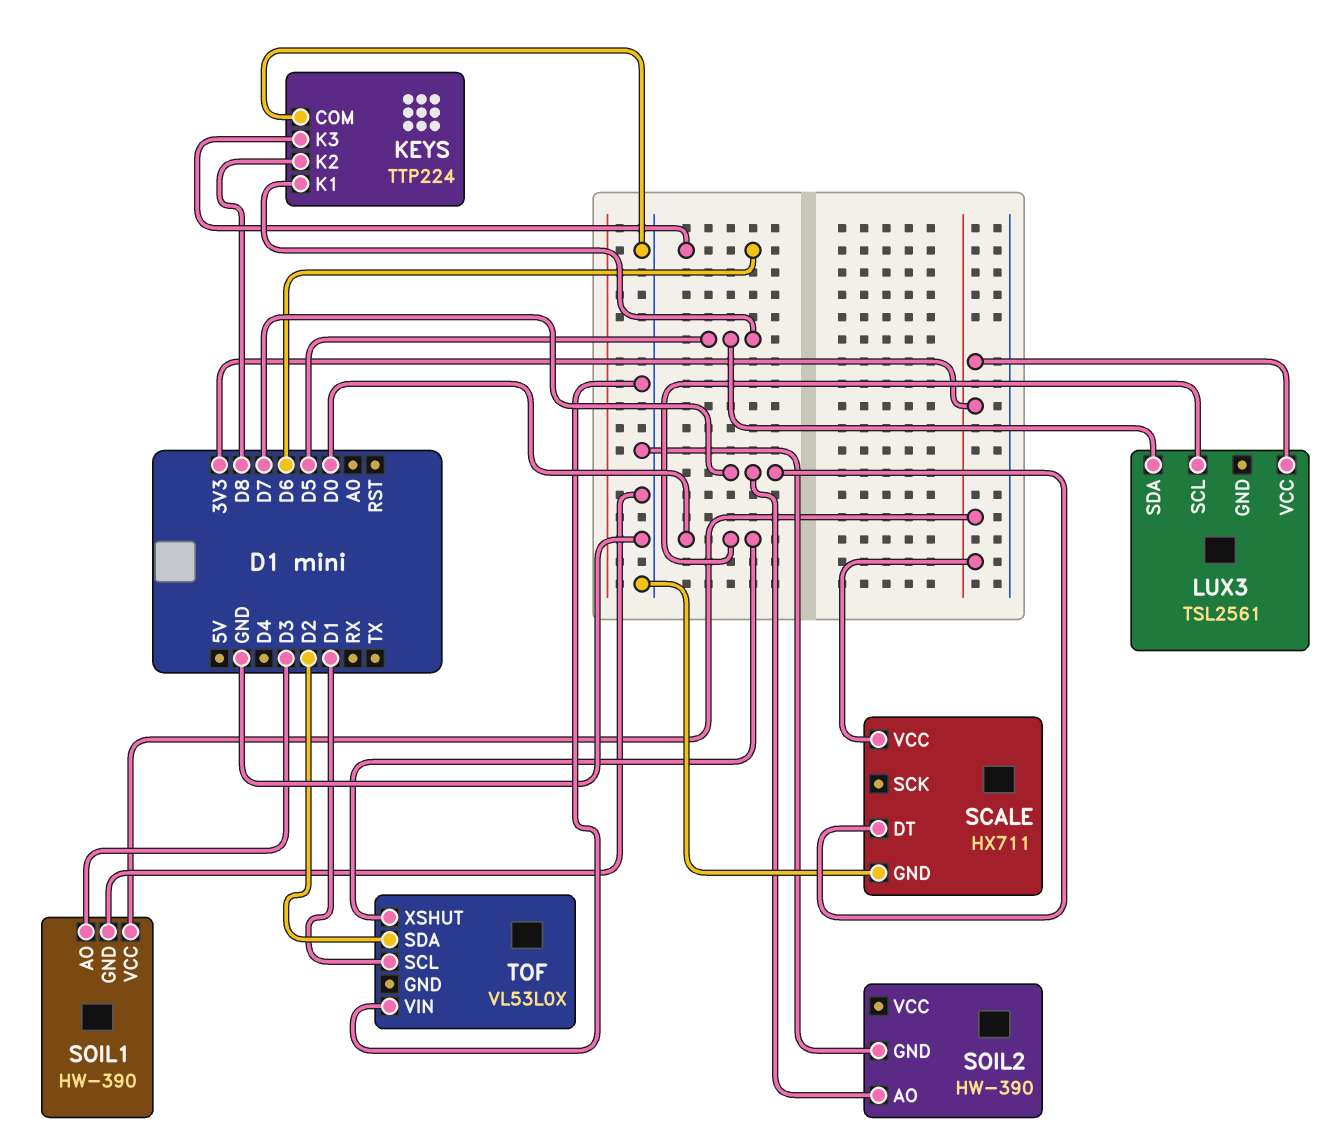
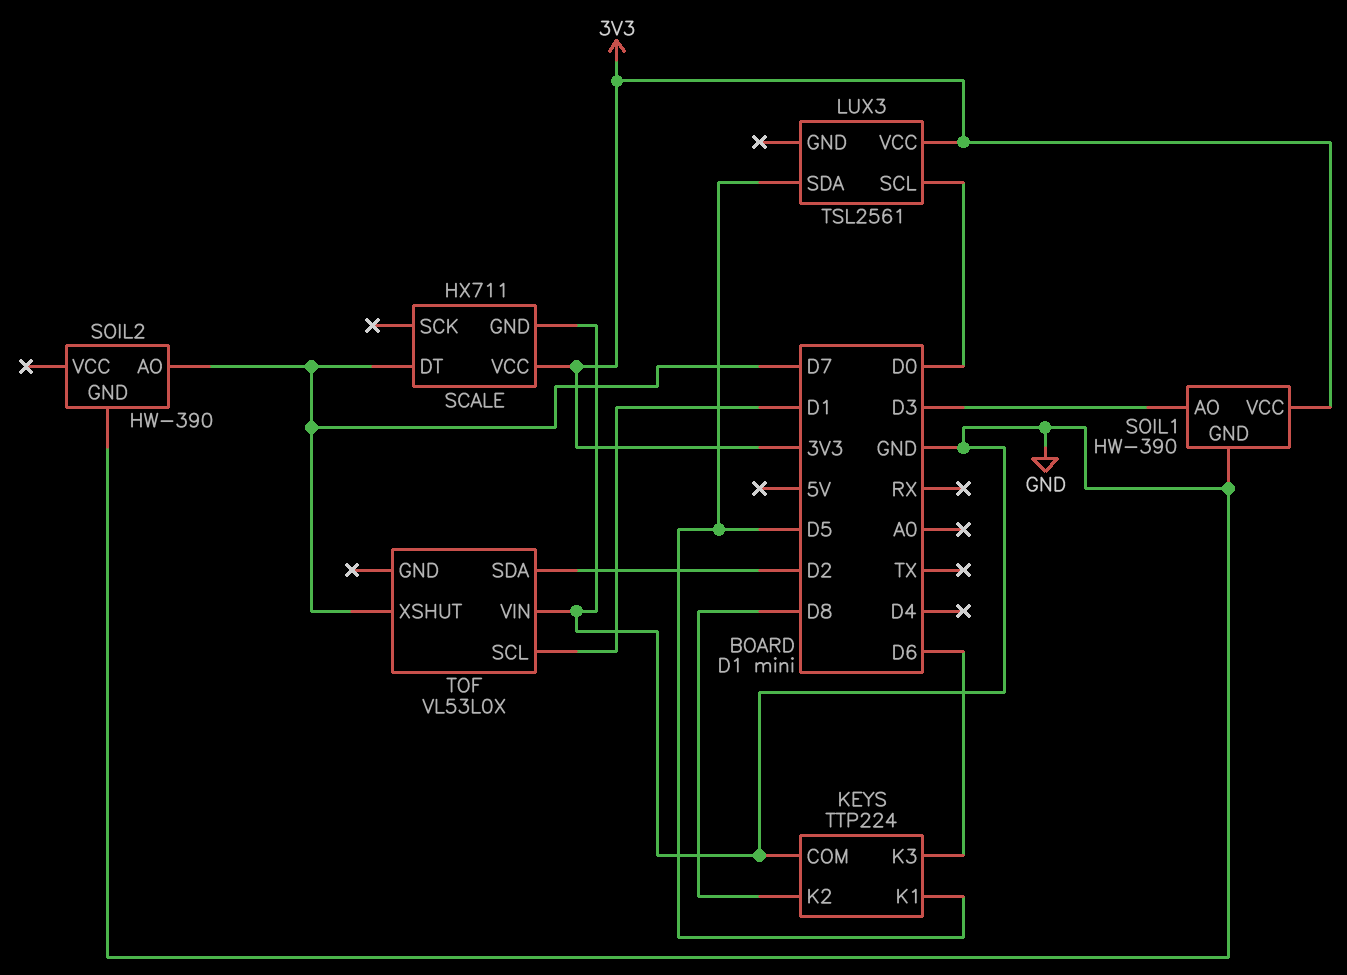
TOF pin XSHUT: D0 -> D7

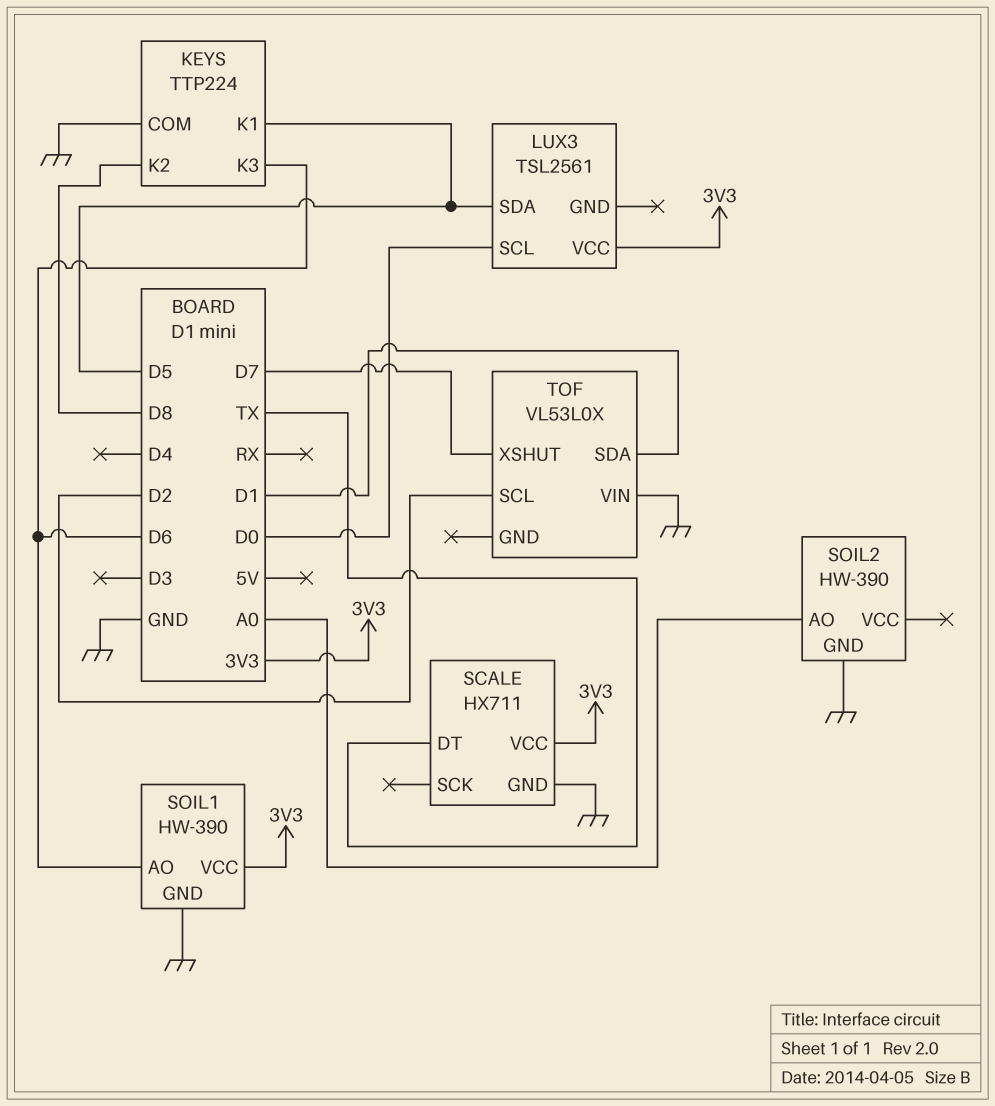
SCALE pin DT: D7 -> TX
SOIL1 pin AO: D3 -> D6
SOIL2 pin AO: D7 -> A0
TOF pin SCL: D1 -> D2
TOF pin SDA: D2 -> D1

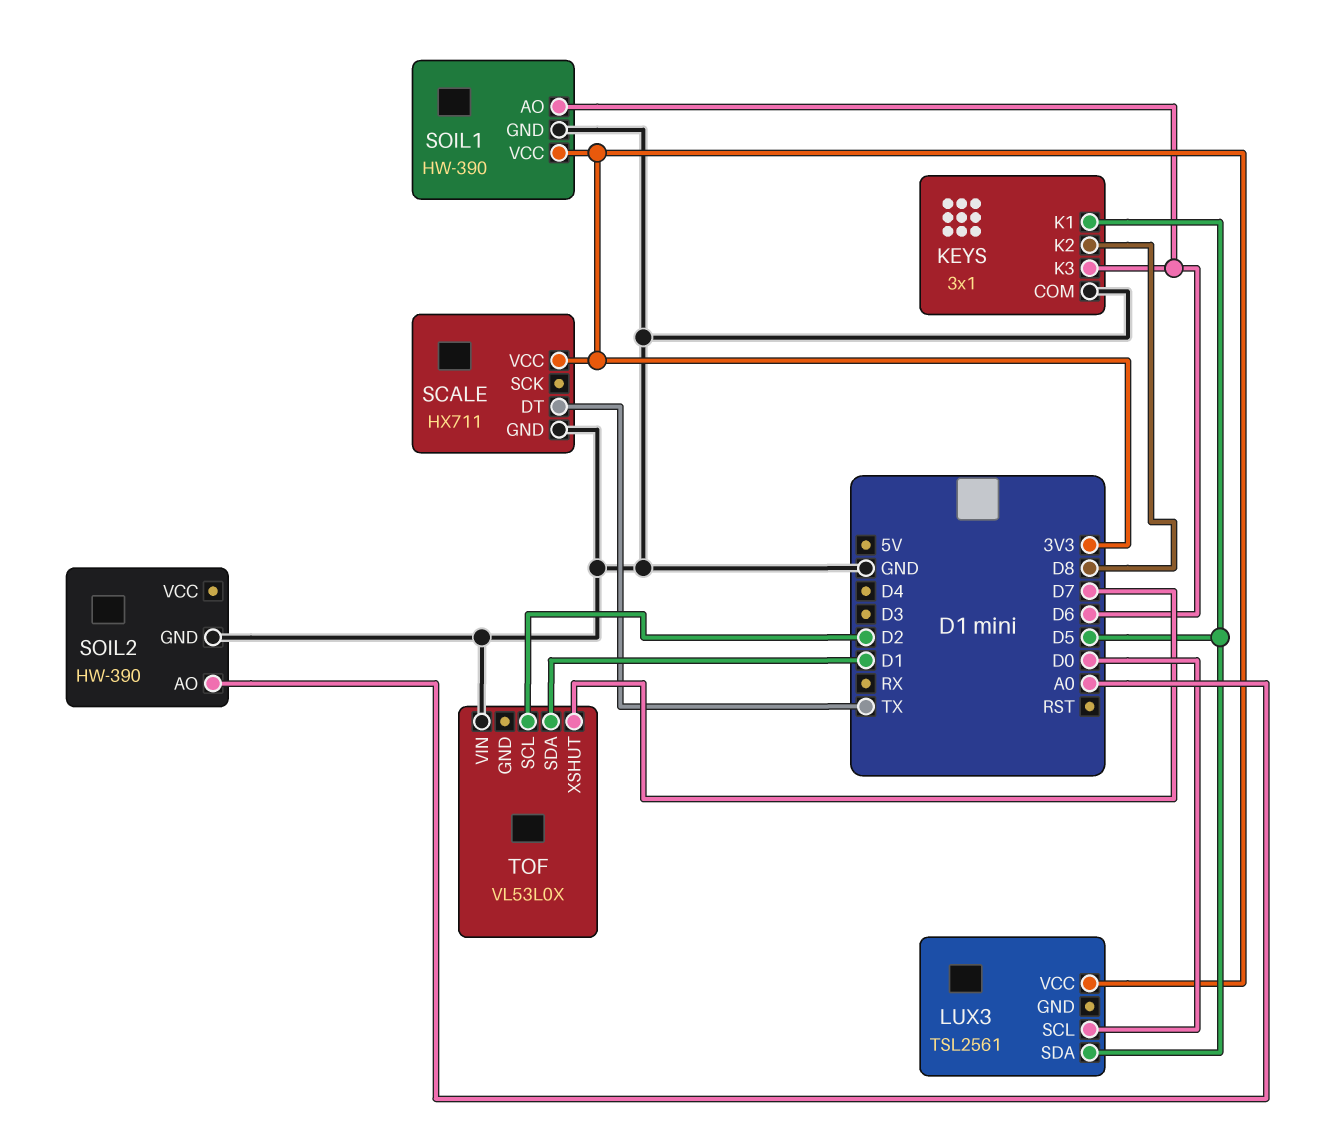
KEYS: TTP224 -> 3x1

